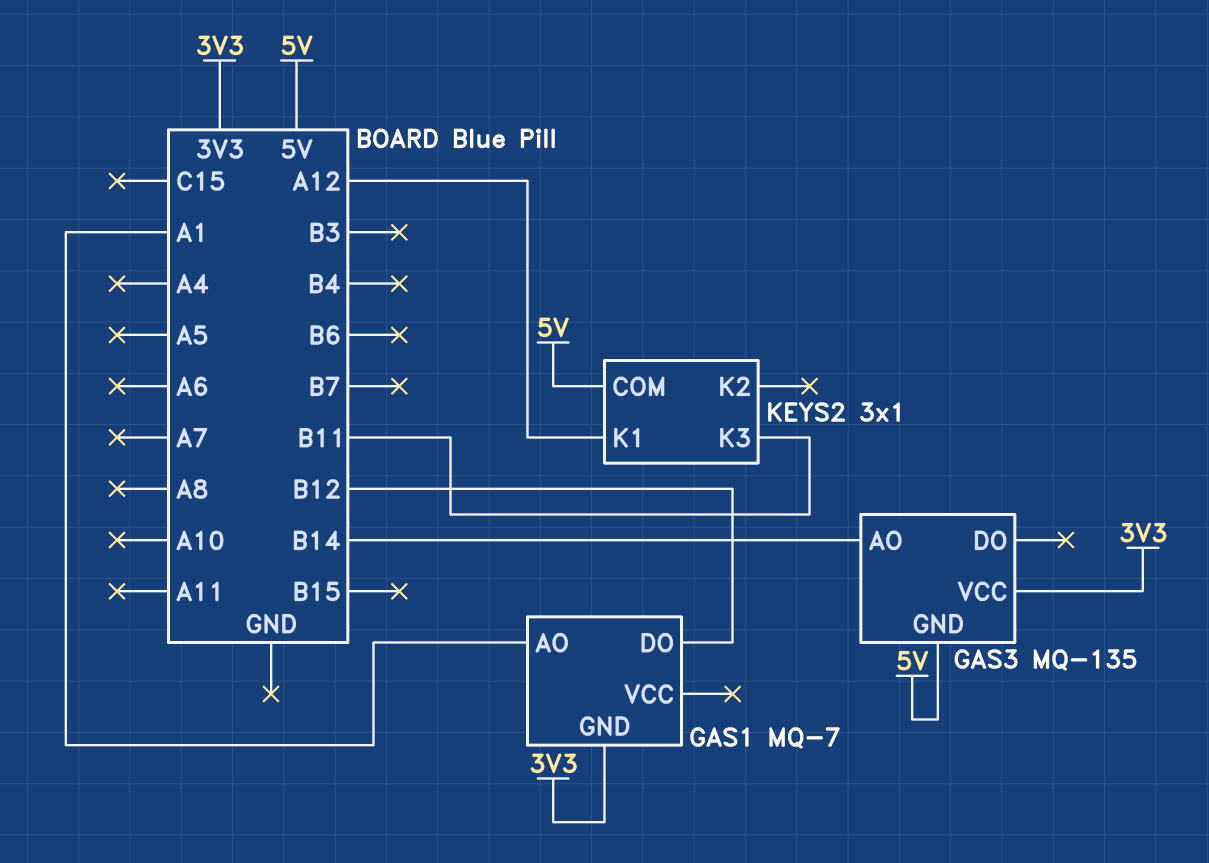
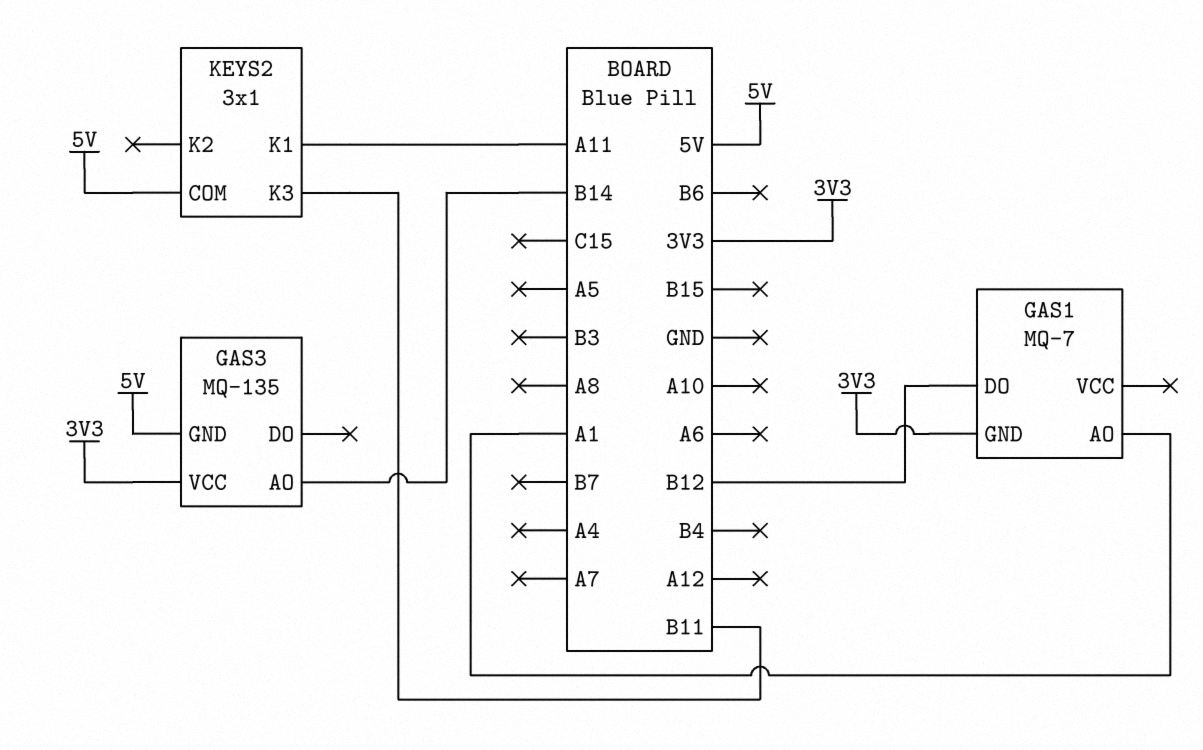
KEYS2 pin K1: A12 -> A11

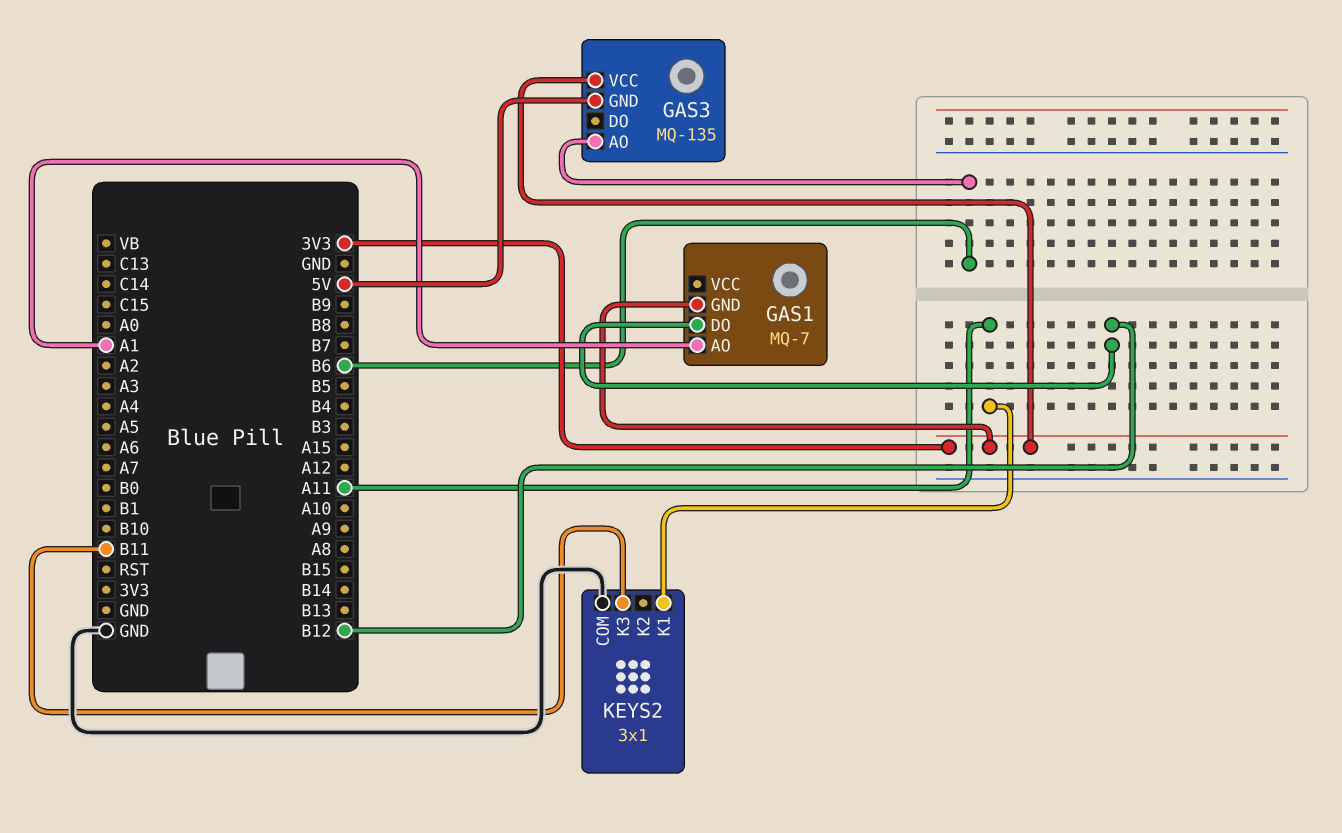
GAS3 pin AO: B14 -> B6
KEYS2 pin COM: 5V -> GND

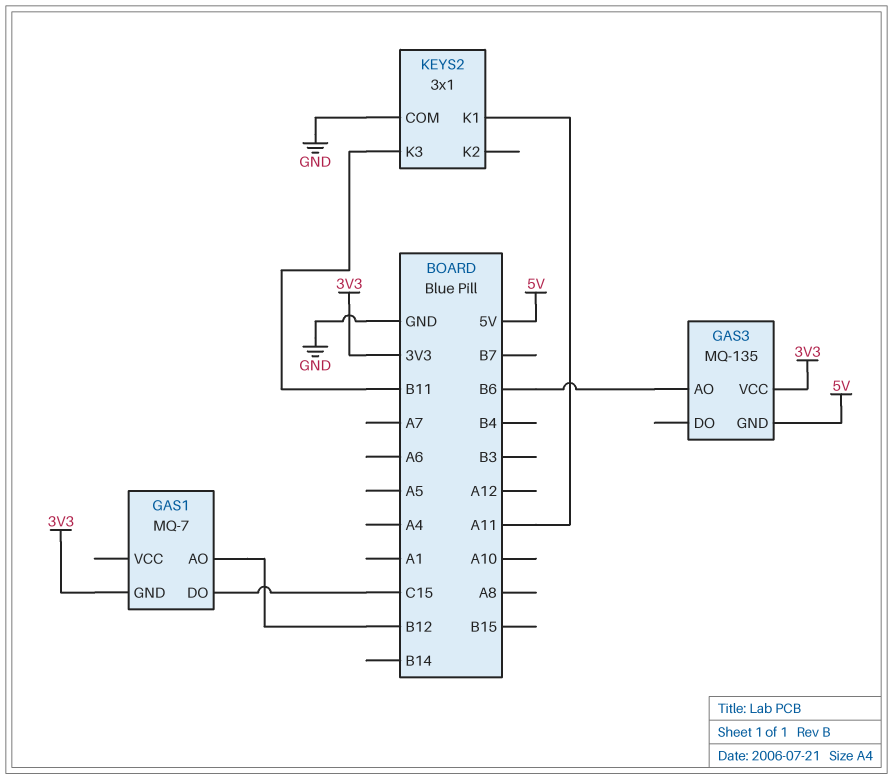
GAS1 pin AO: A1 -> B12
GAS1 pin DO: B12 -> C15

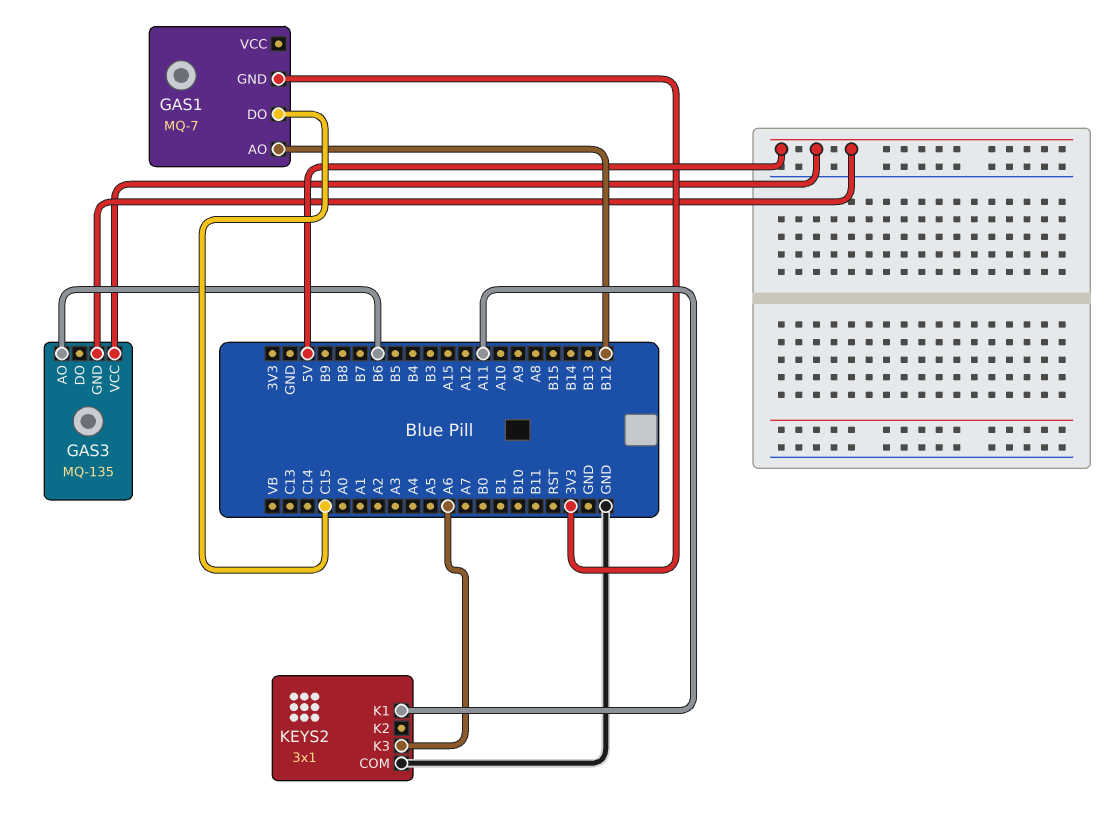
GAS3 pin VCC: 3V3 -> 5V
KEYS2 pin K3: B11 -> A6

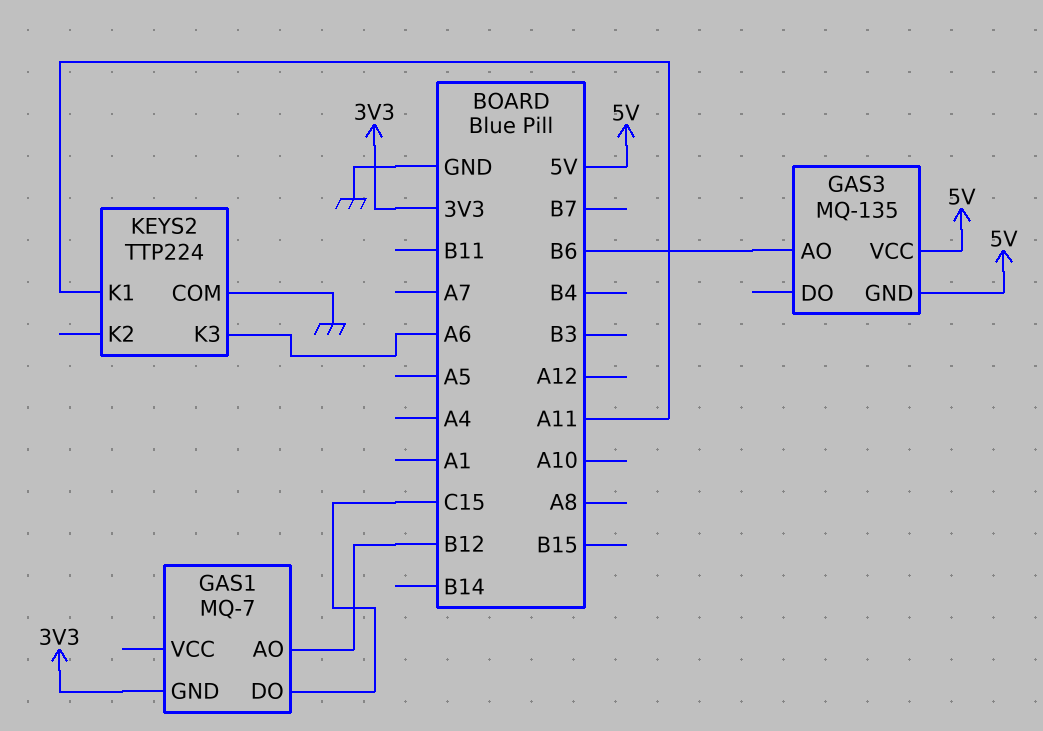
KEYS2: 3x1 -> TTP224

